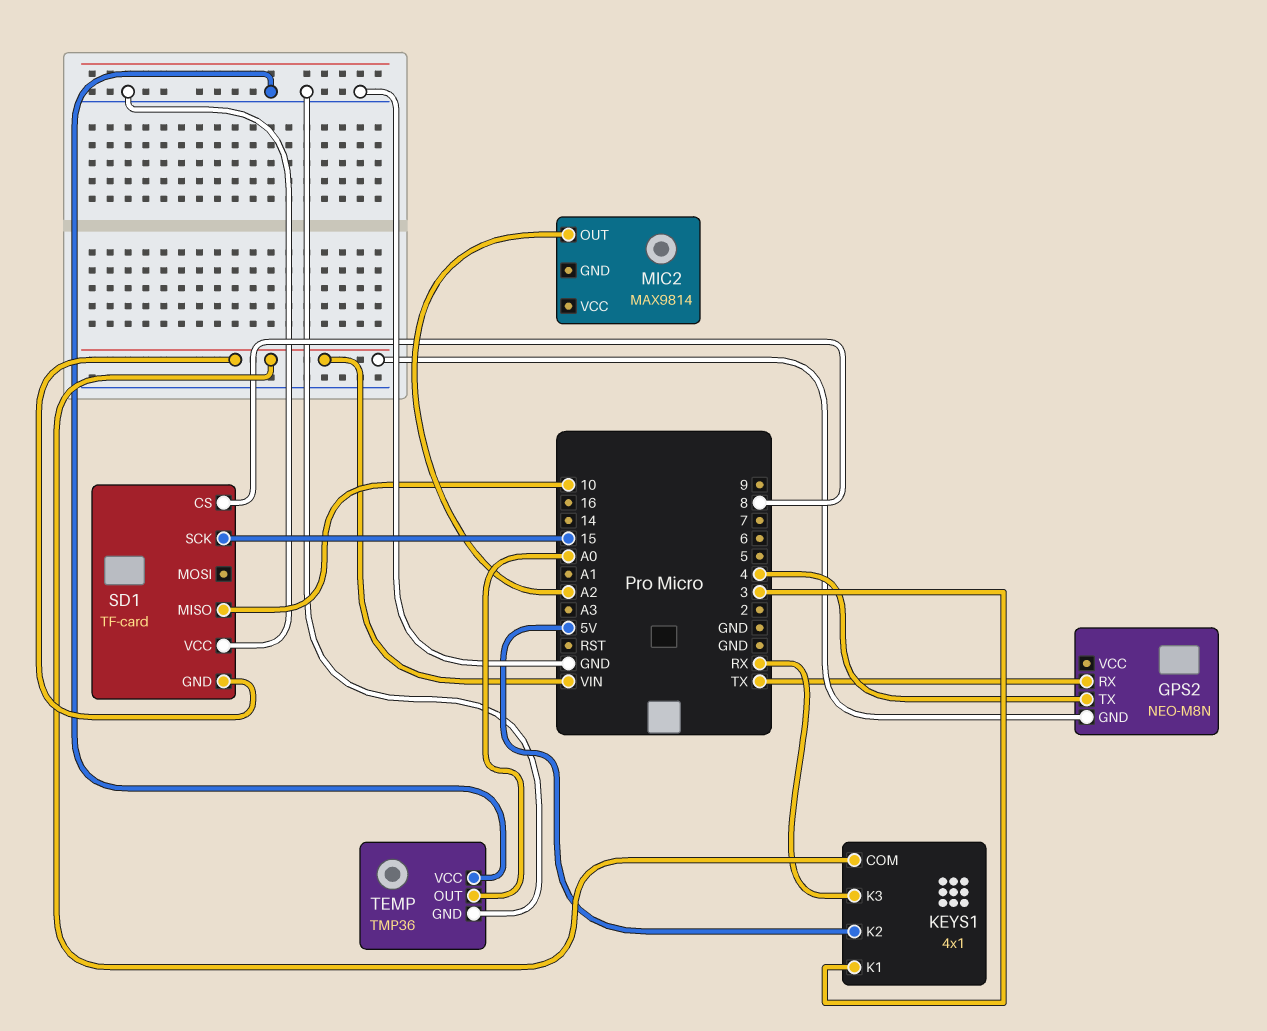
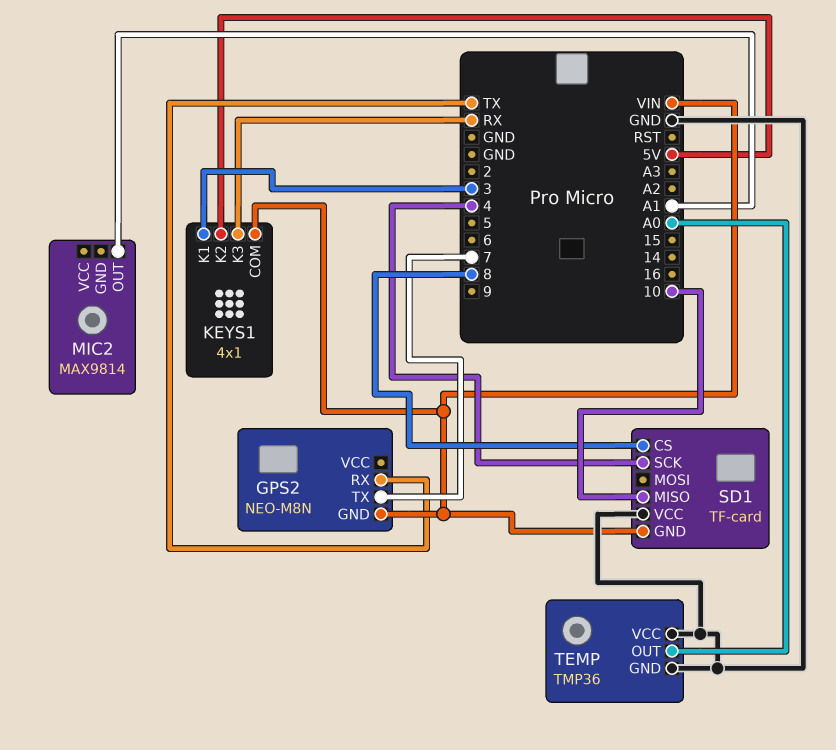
GPS2 pin TX: 4 -> 7
MIC2 pin OUT: A2 -> A1
SD1 pin SCK: 15 -> 4

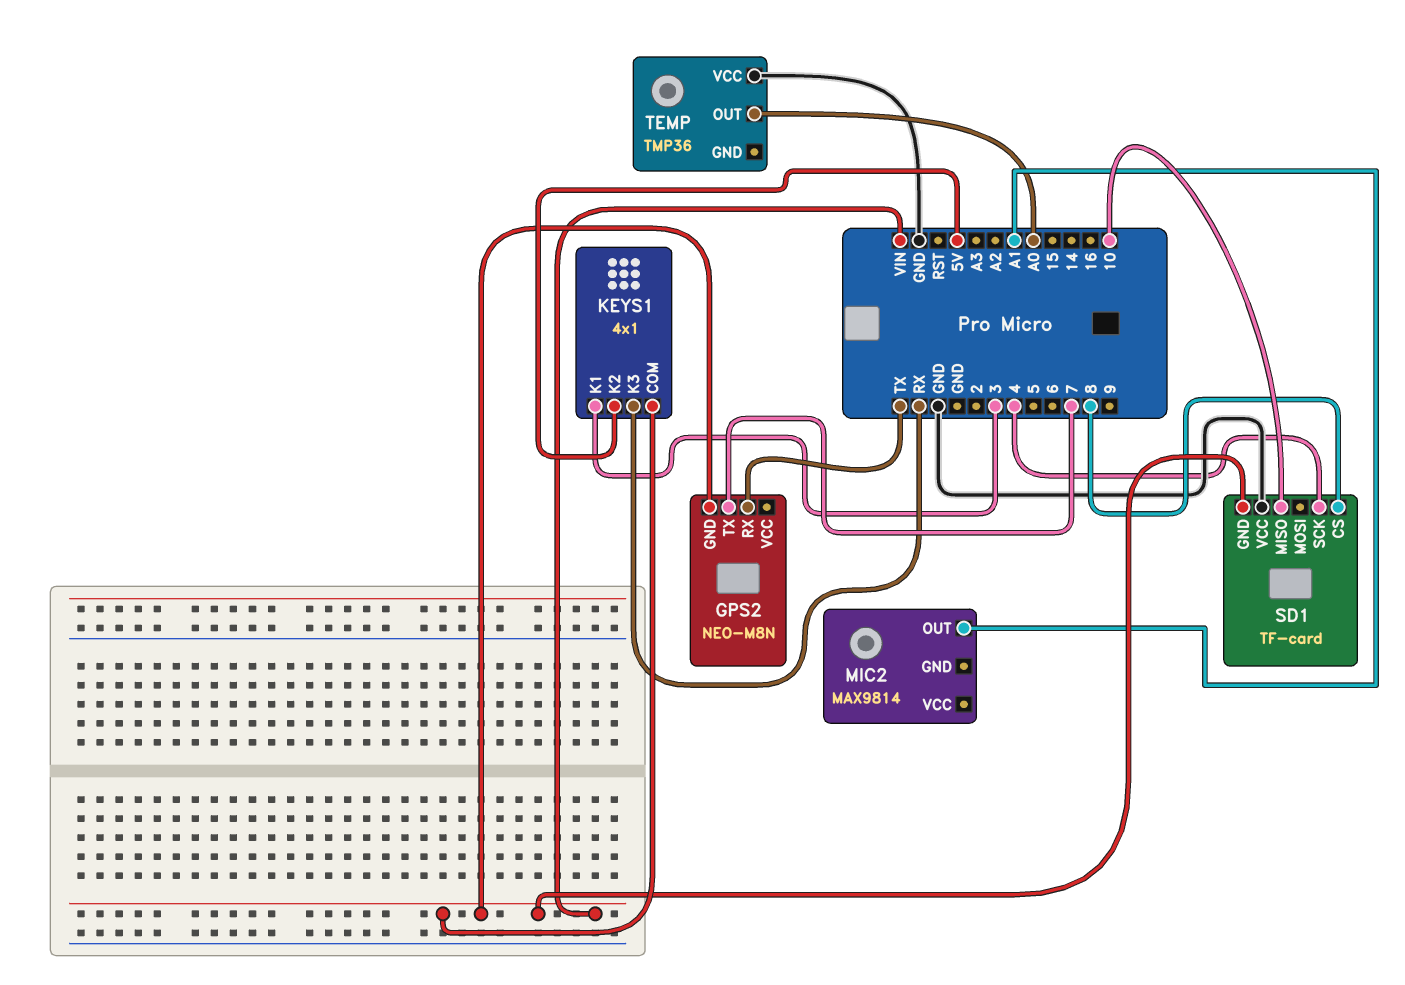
TEMP pin GND: GND -> none

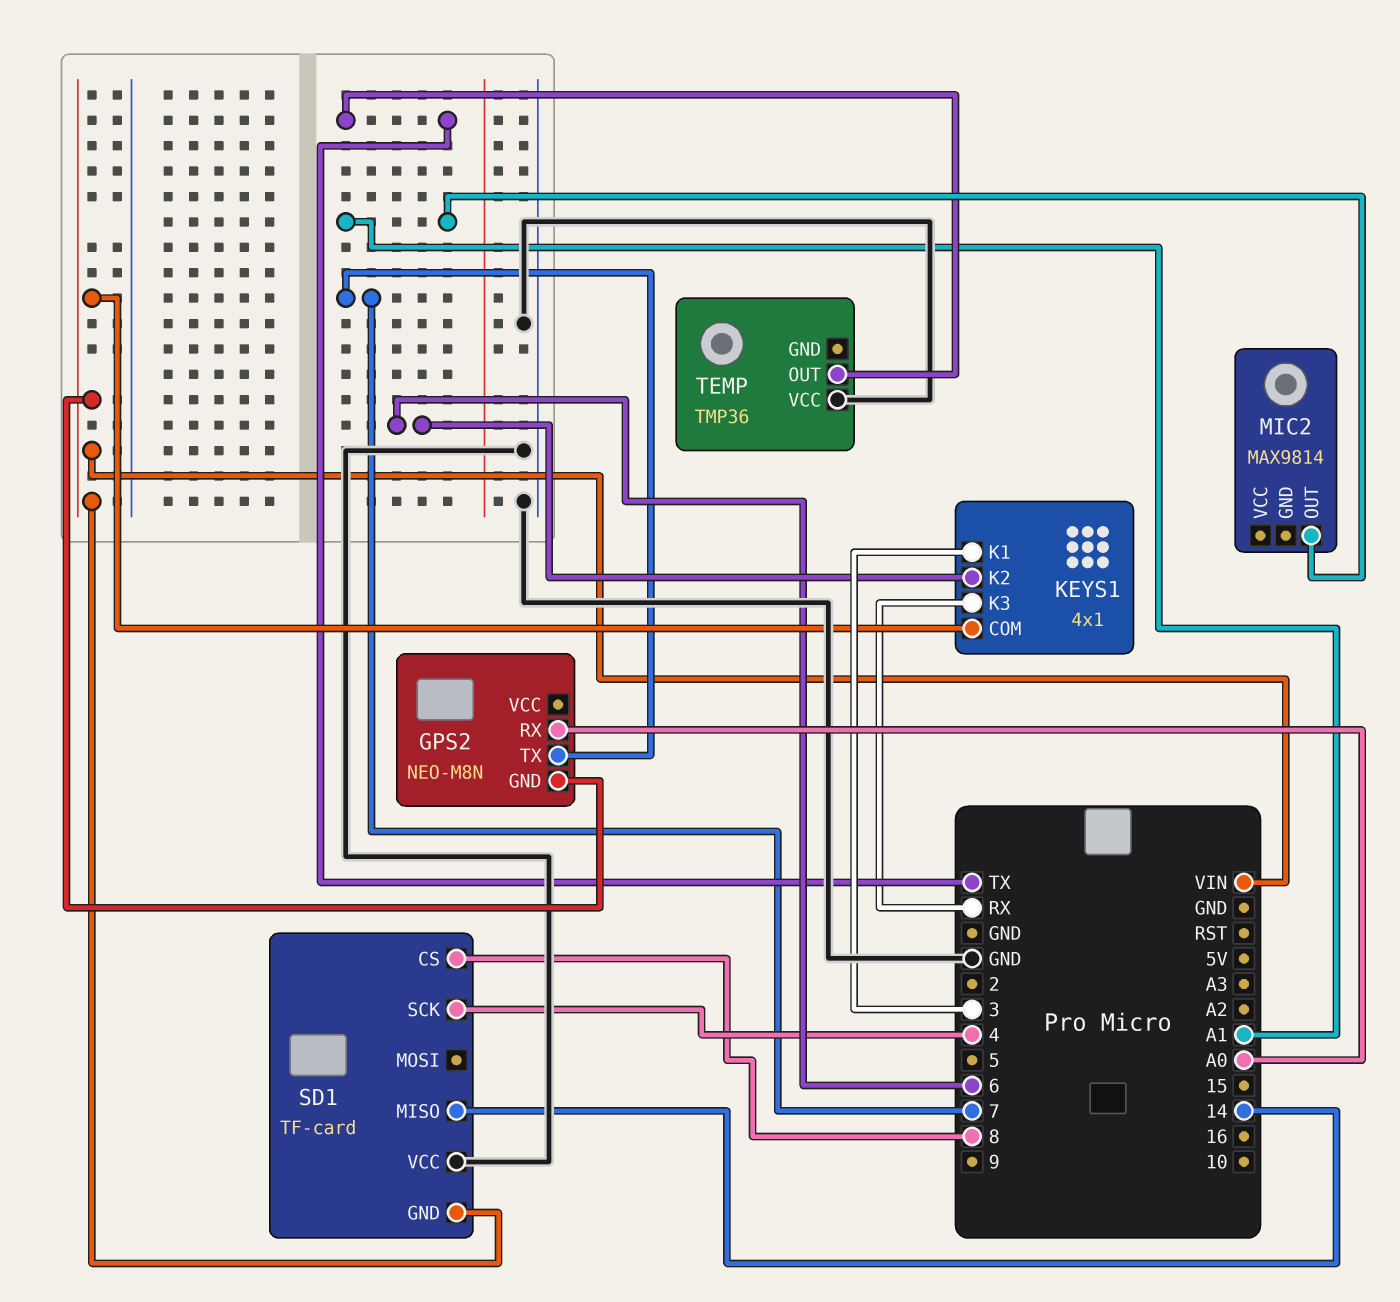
GPS2 pin RX: TX -> A0
KEYS1 pin K2: 5V -> 6
SD1 pin MISO: 10 -> 14
TEMP pin OUT: A0 -> TX

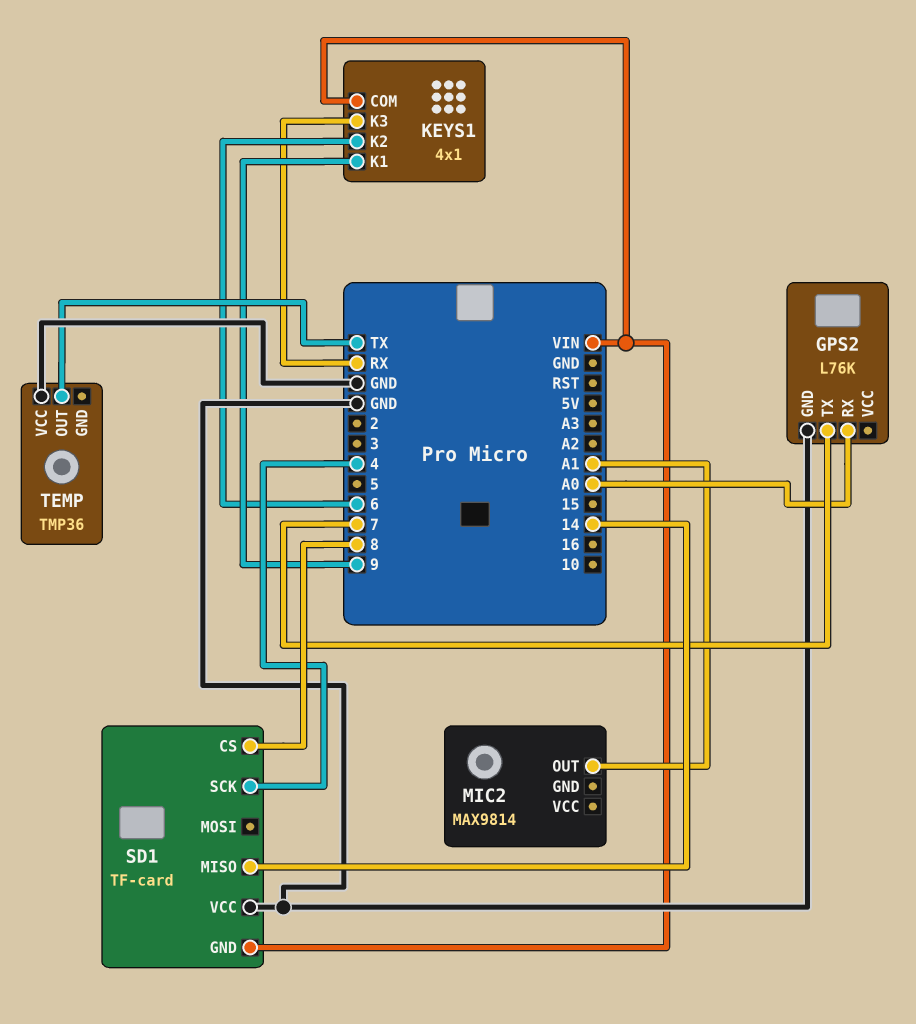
GPS2: NEO-M8N -> L76K
GPS2 pin GND: VIN -> GND
KEYS1 pin K1: 3 -> 9

